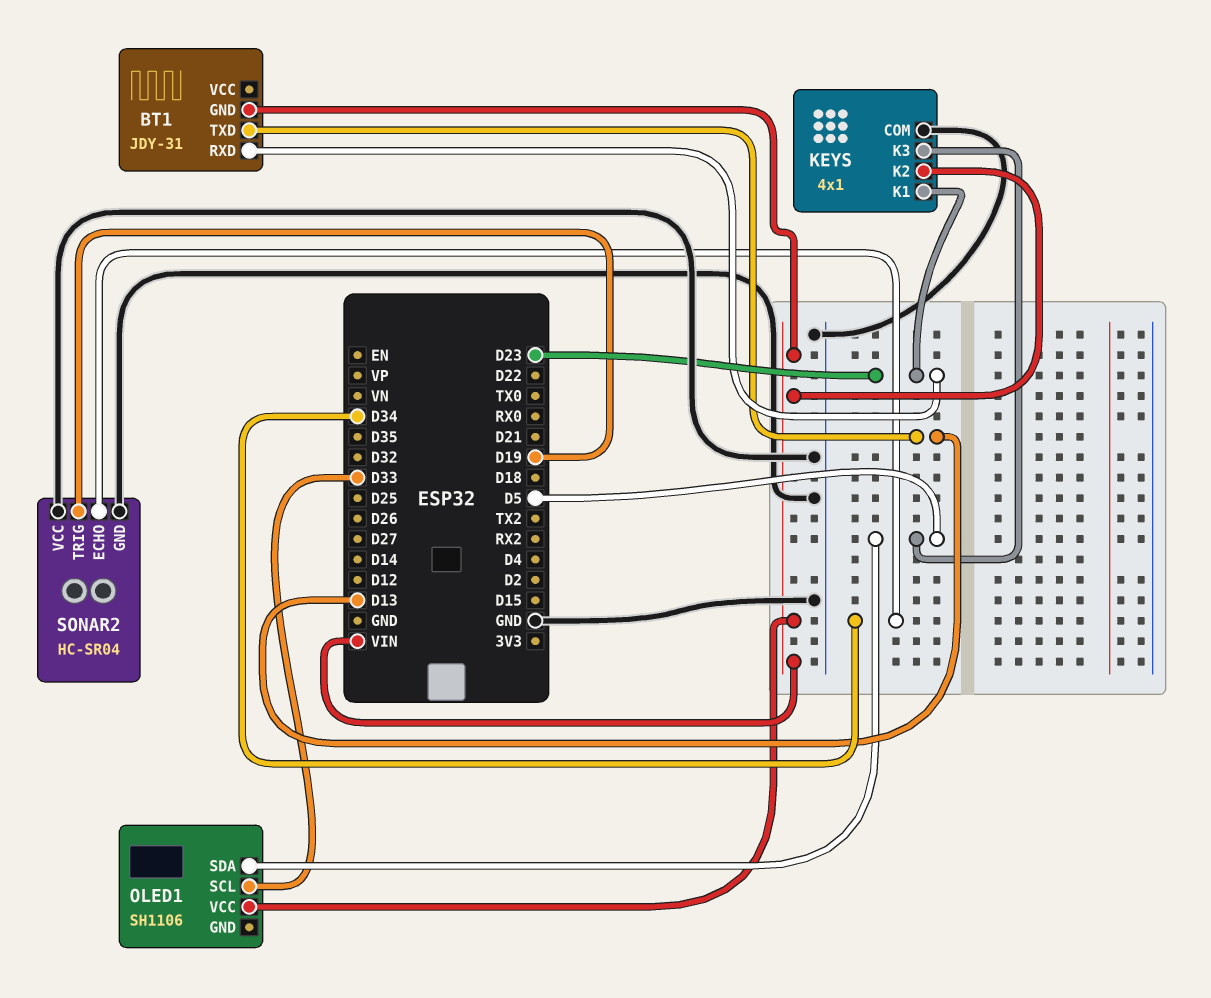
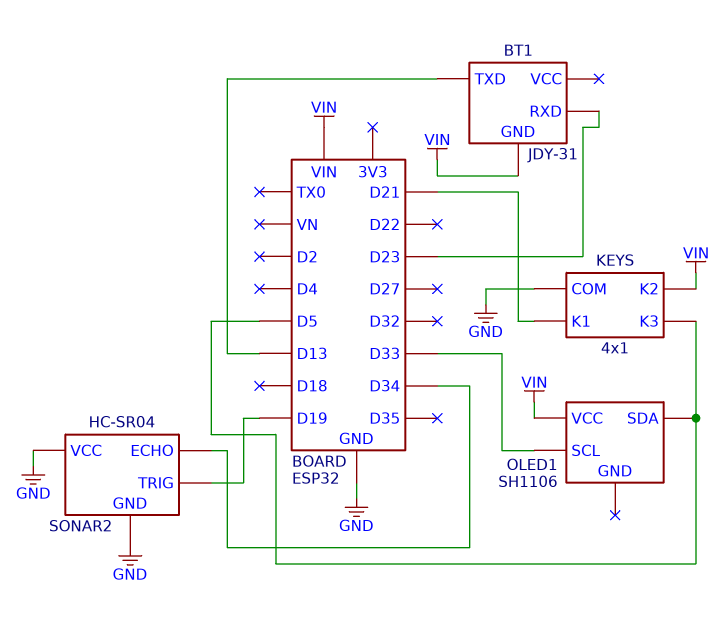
KEYS pin K1: D23 -> D21

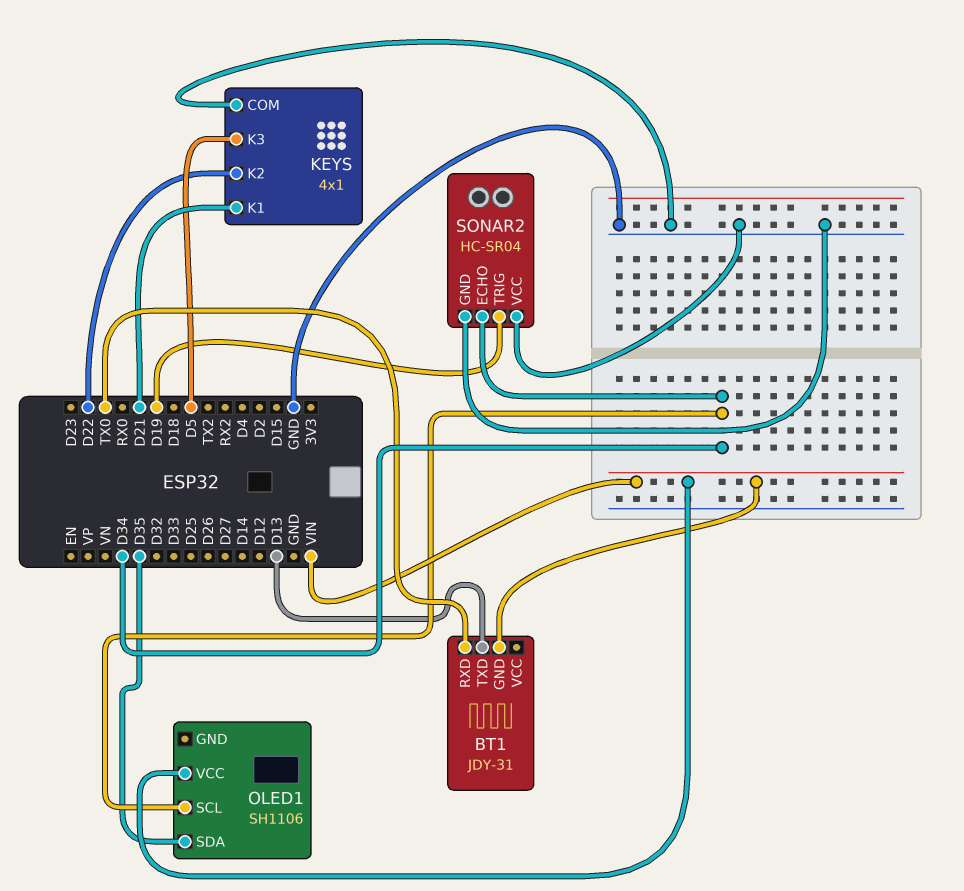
BT1 pin RXD: D23 -> TX0
KEYS pin K2: VIN -> D22
OLED1 pin SCL: D33 -> D34
OLED1 pin SDA: D5 -> D35

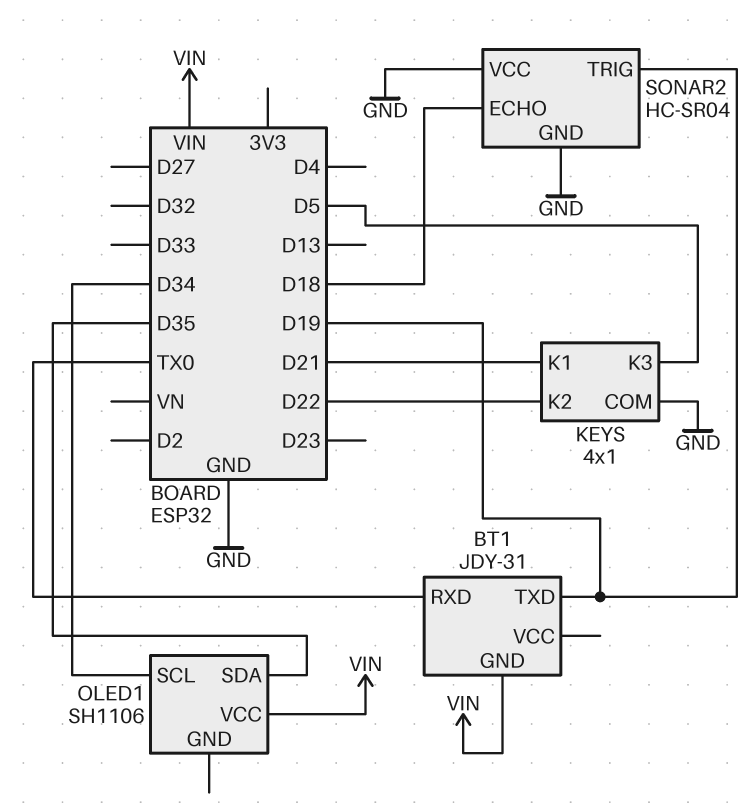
BT1 pin TXD: D13 -> D19
SONAR2 pin ECHO: D34 -> D18

